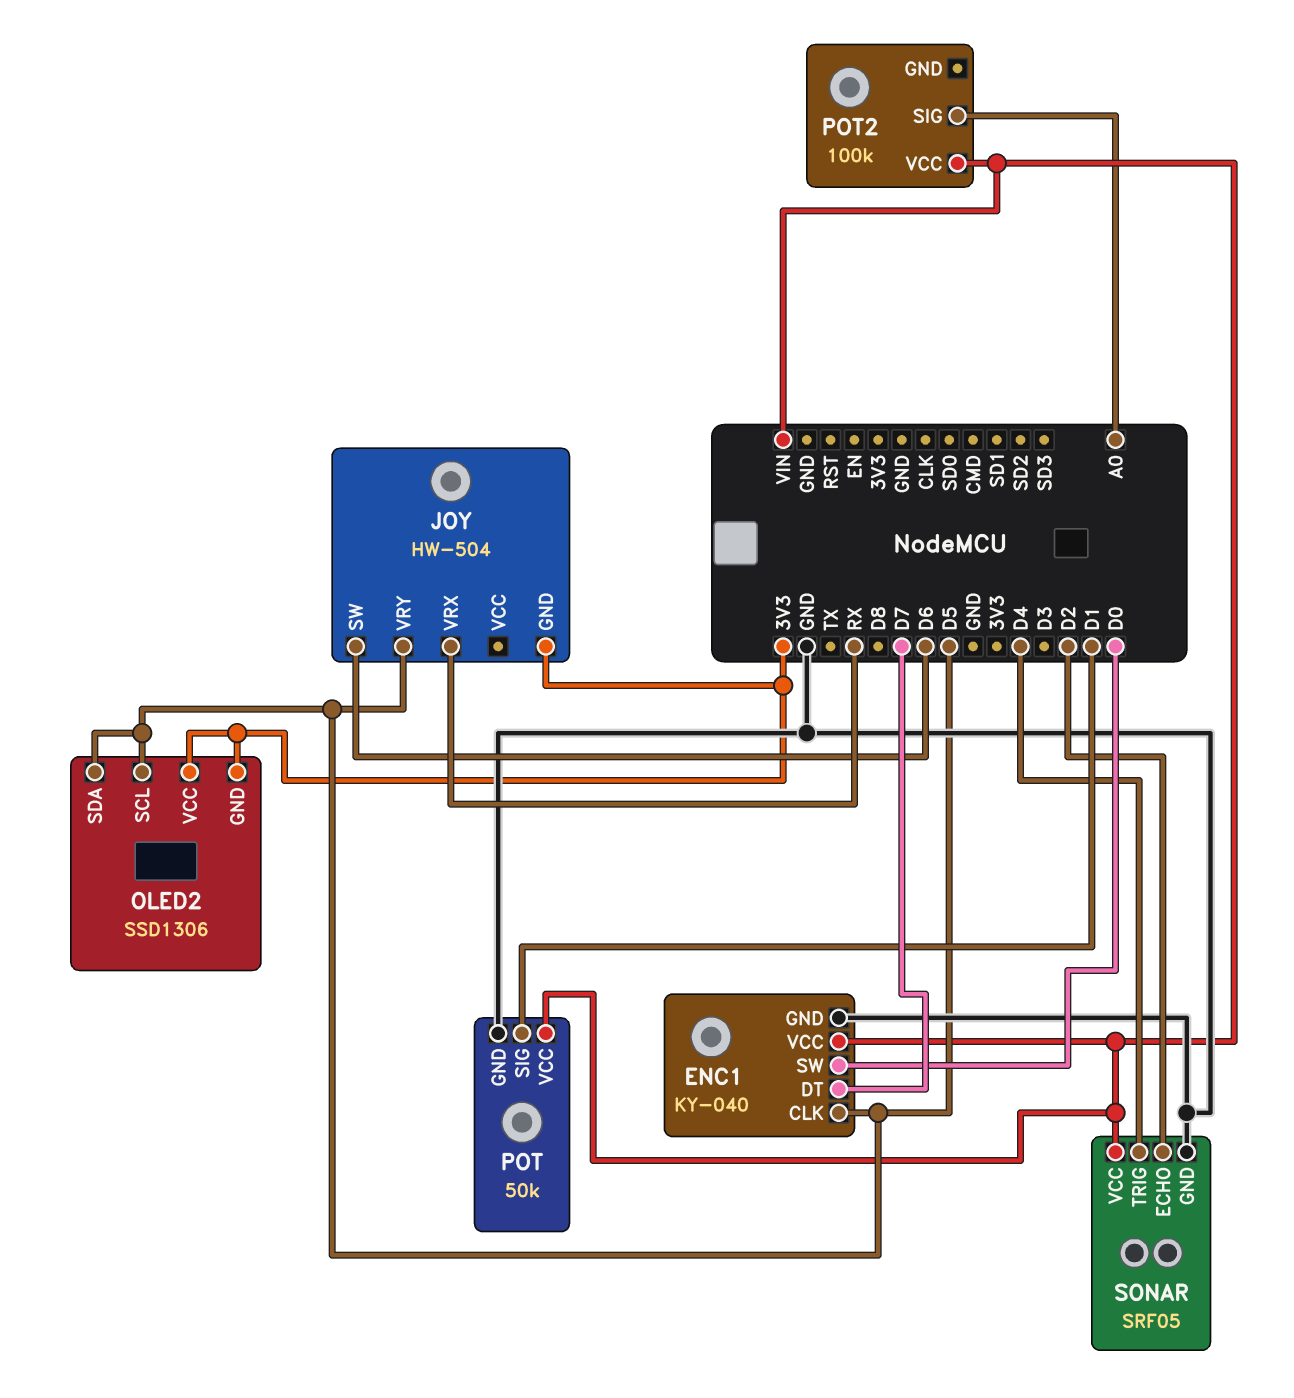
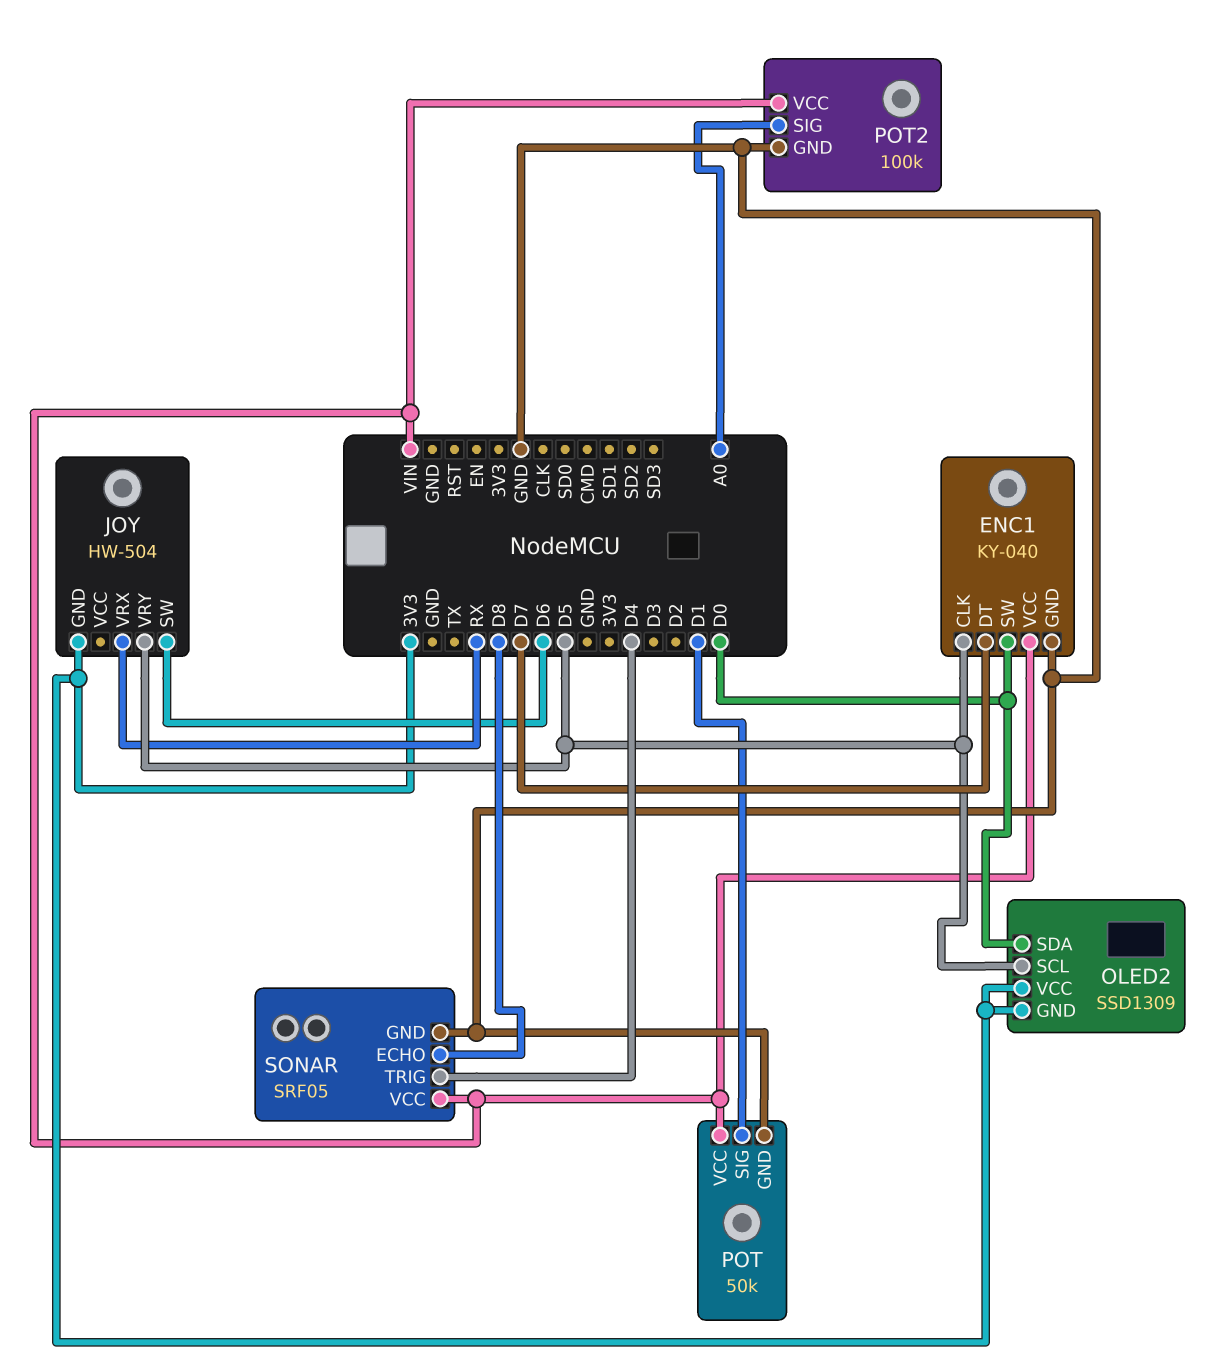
OLED2: SSD1306 -> SSD1309
OLED2 pin SDA: D5 -> D0
POT2 pin GND: none -> GND
SONAR pin ECHO: D2 -> D8

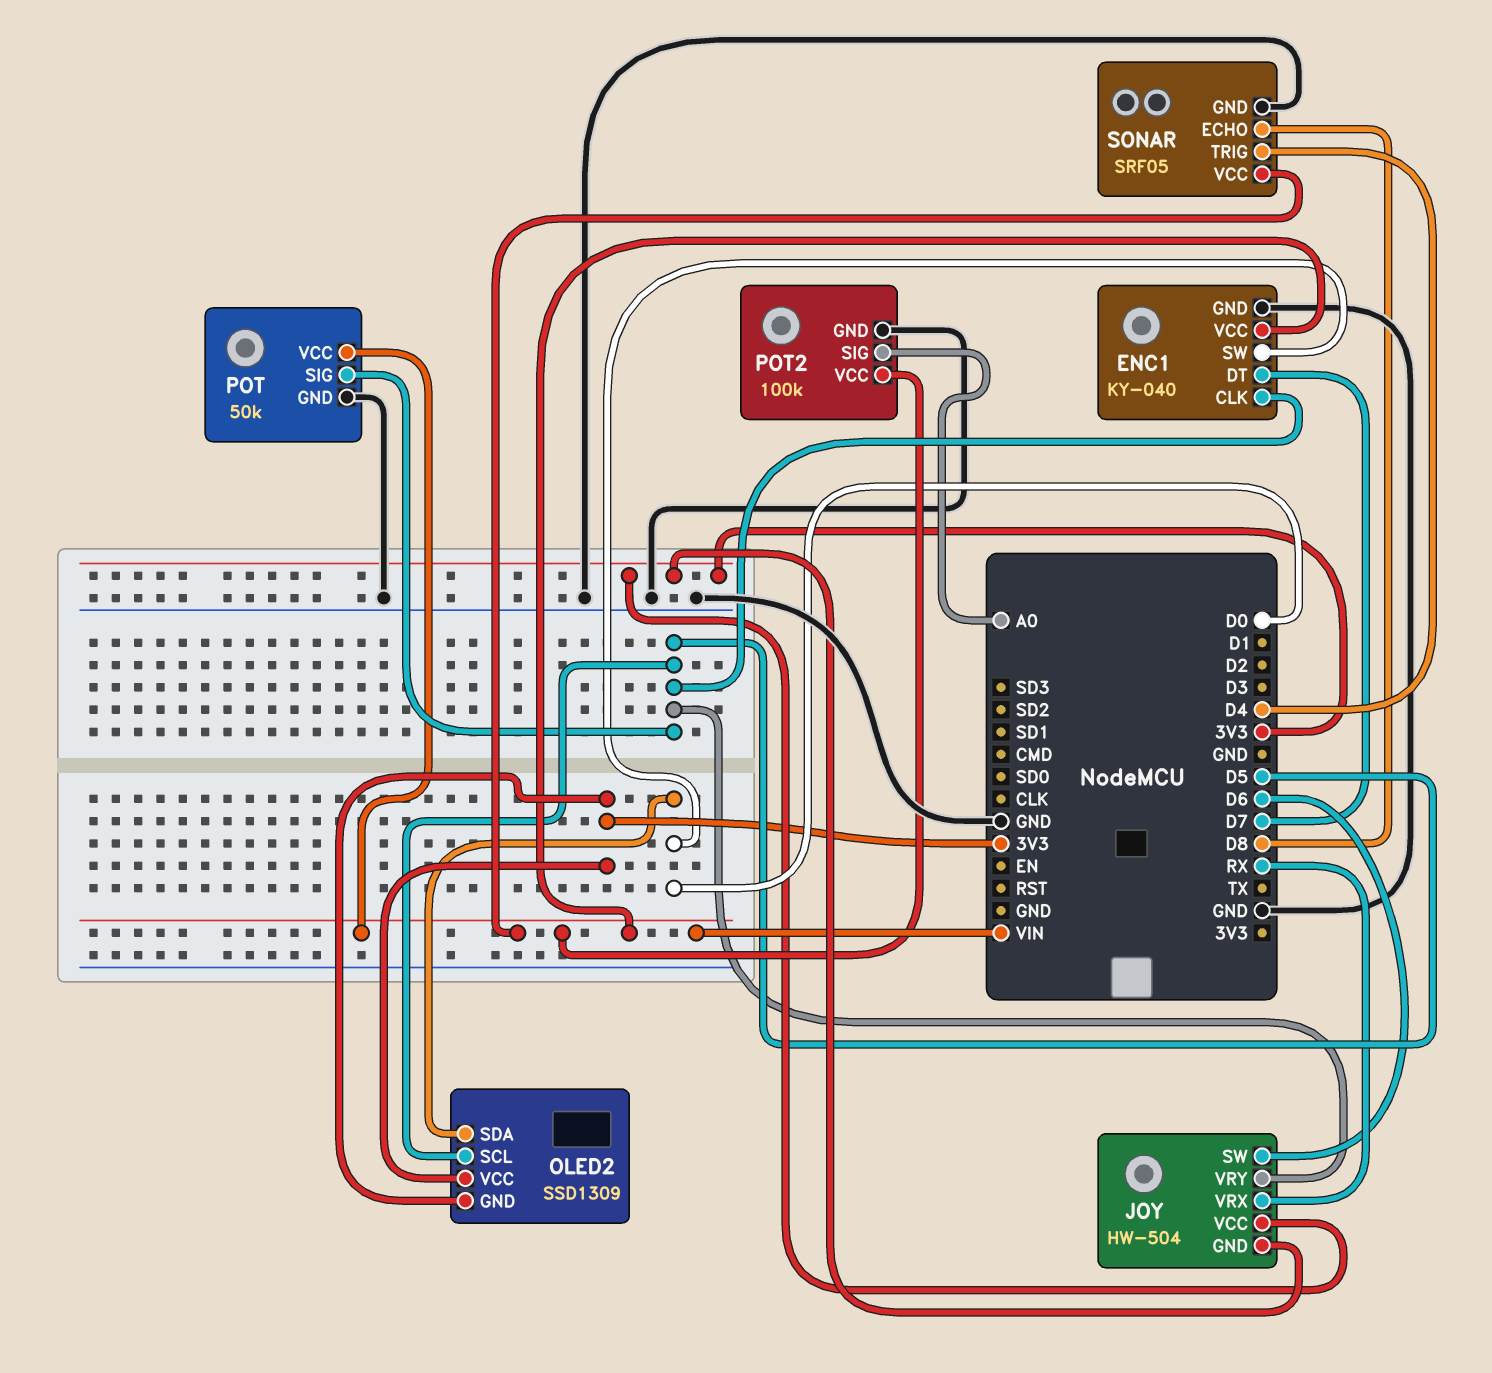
JOY pin VCC: none -> 3V3
POT pin SIG: D1 -> D5

